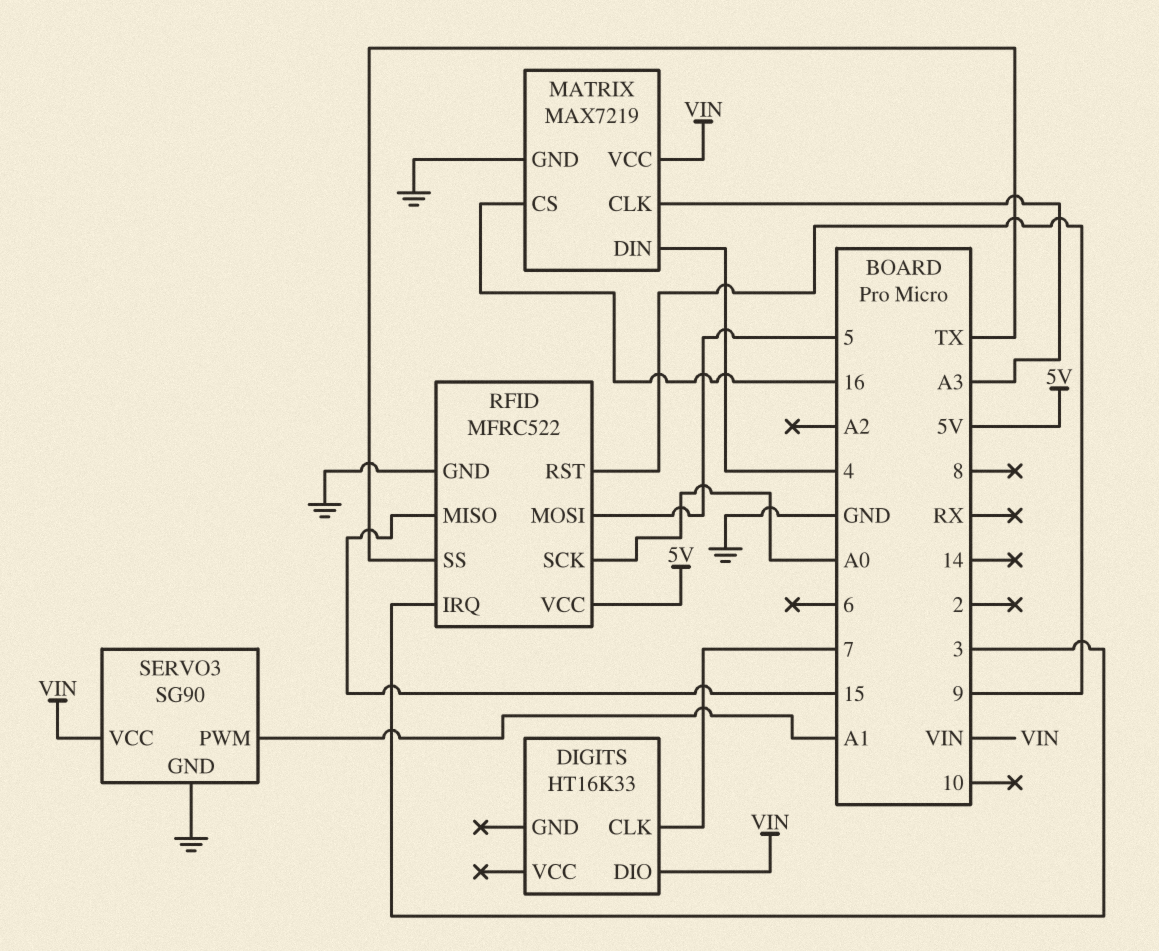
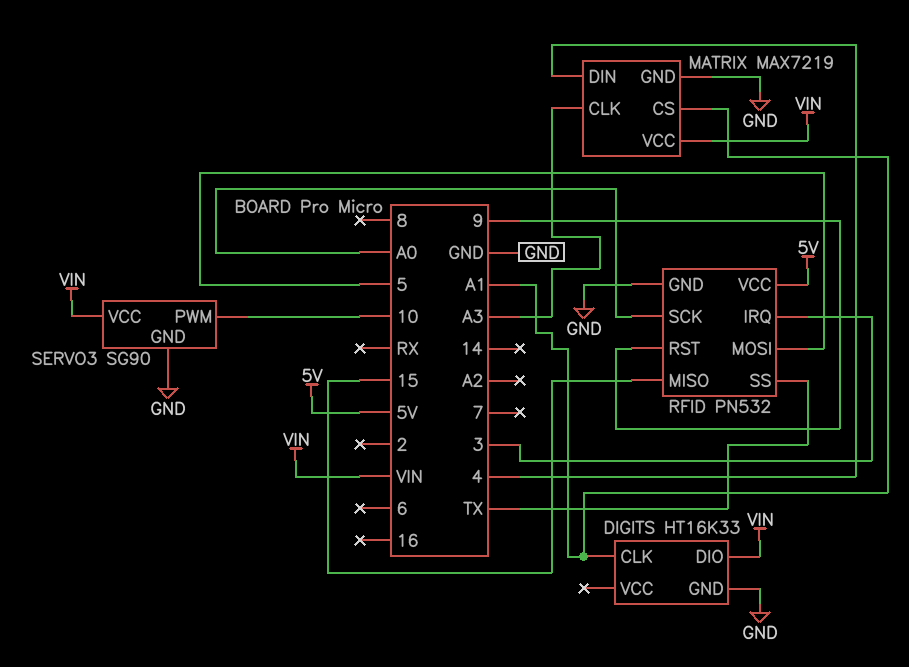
DIGITS pin CLK: 7 -> A1
DIGITS pin GND: none -> GND
MATRIX pin CS: 16 -> A1
RFID: MFRC522 -> PN532
SERVO3 pin PWM: A1 -> 10

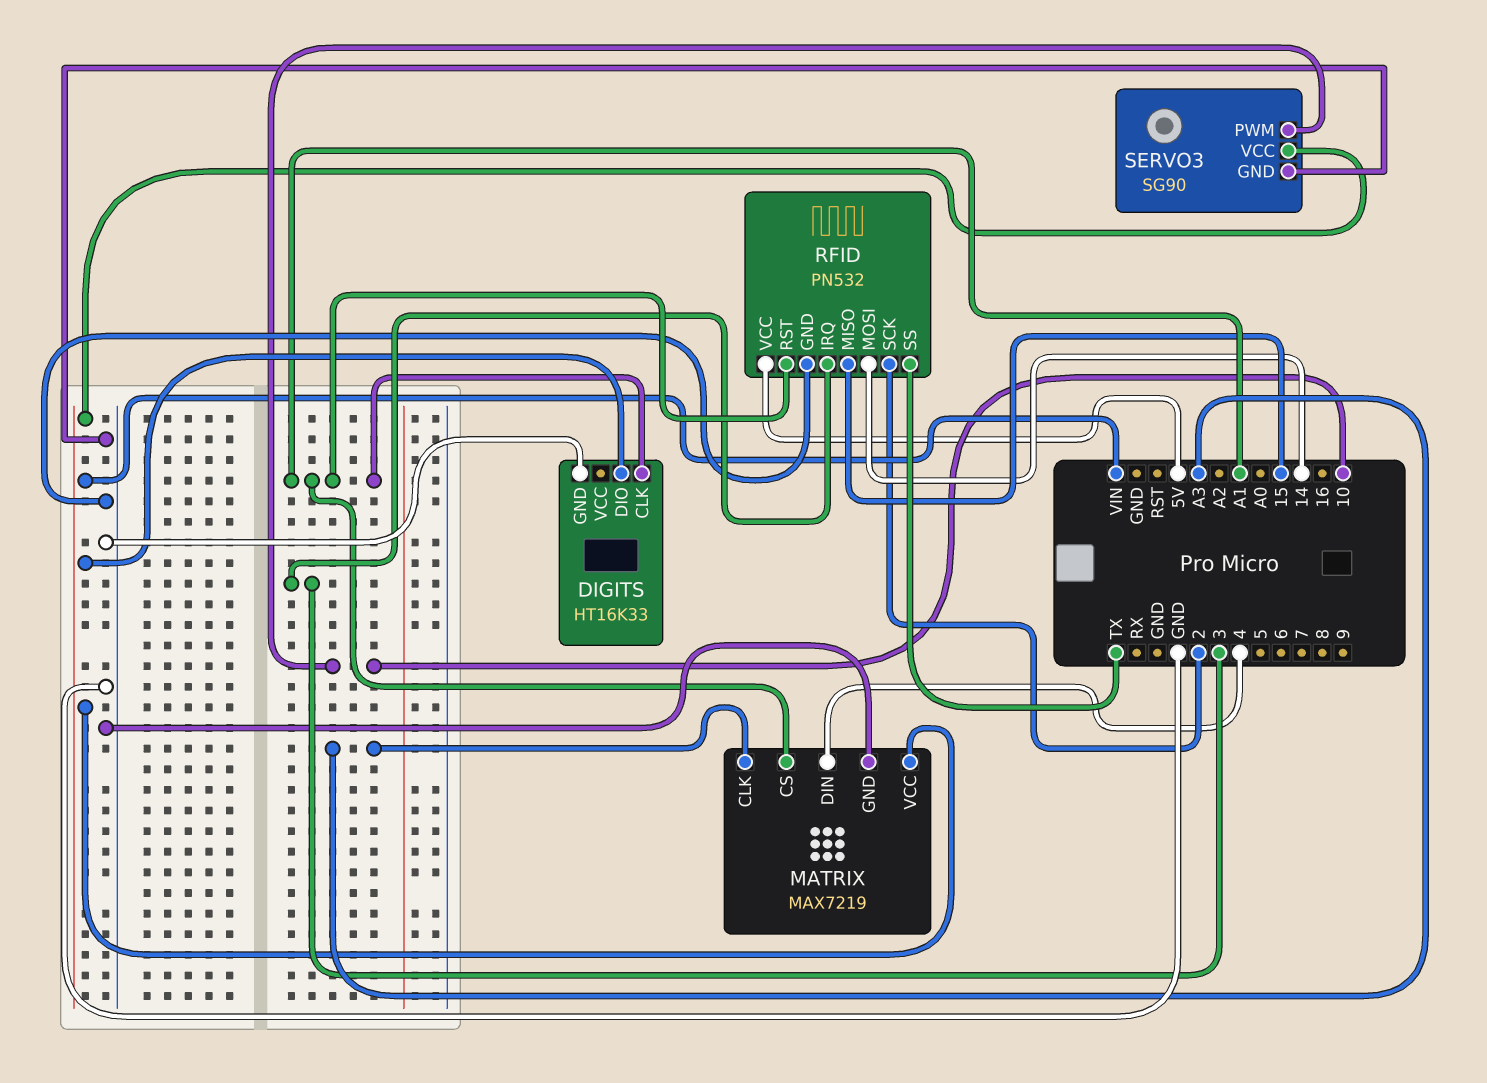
RFID pin MOSI: 5 -> 14
RFID pin RST: 9 -> A1
RFID pin SCK: A0 -> 2

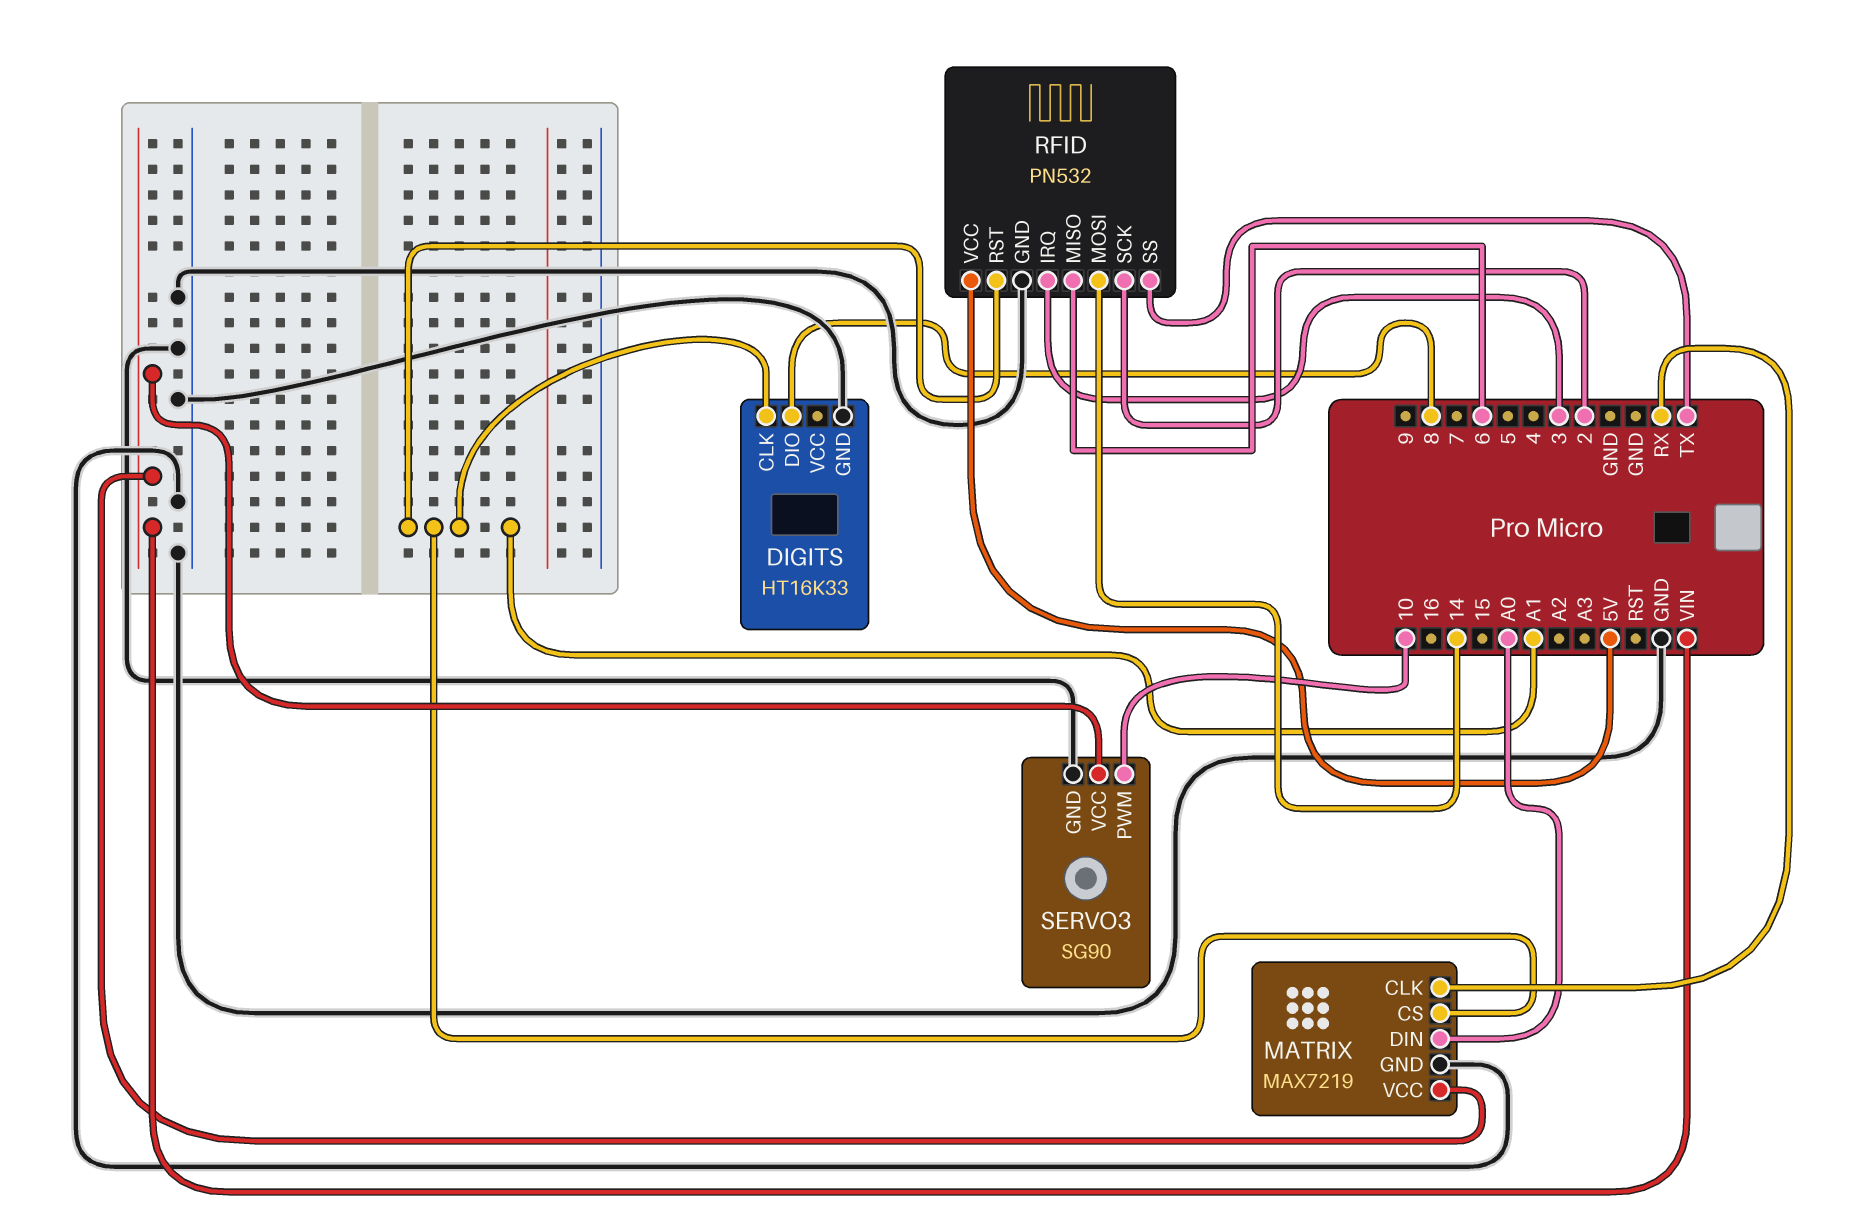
DIGITS pin DIO: VIN -> 8
MATRIX pin CLK: A3 -> RX
MATRIX pin DIN: 4 -> A0
RFID pin MISO: 15 -> 6

